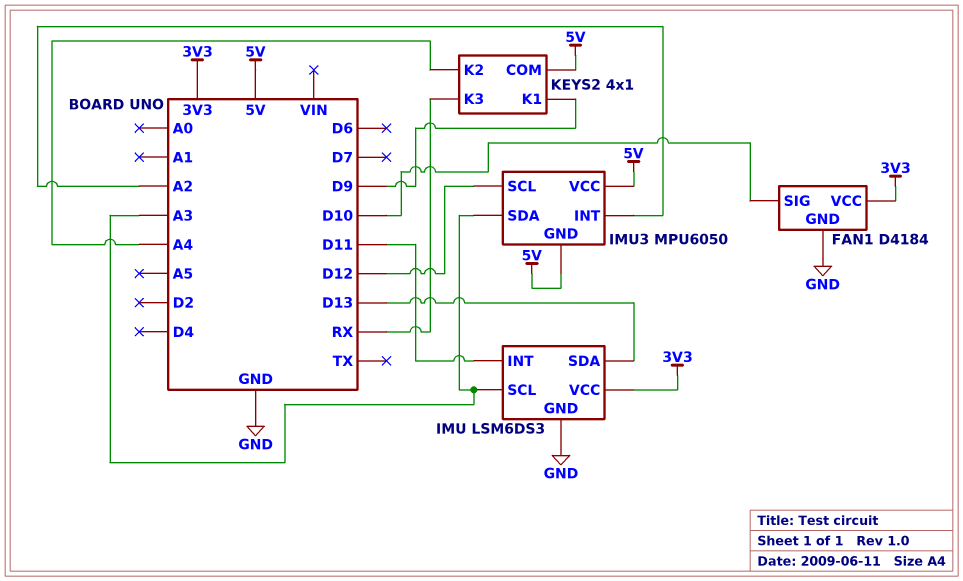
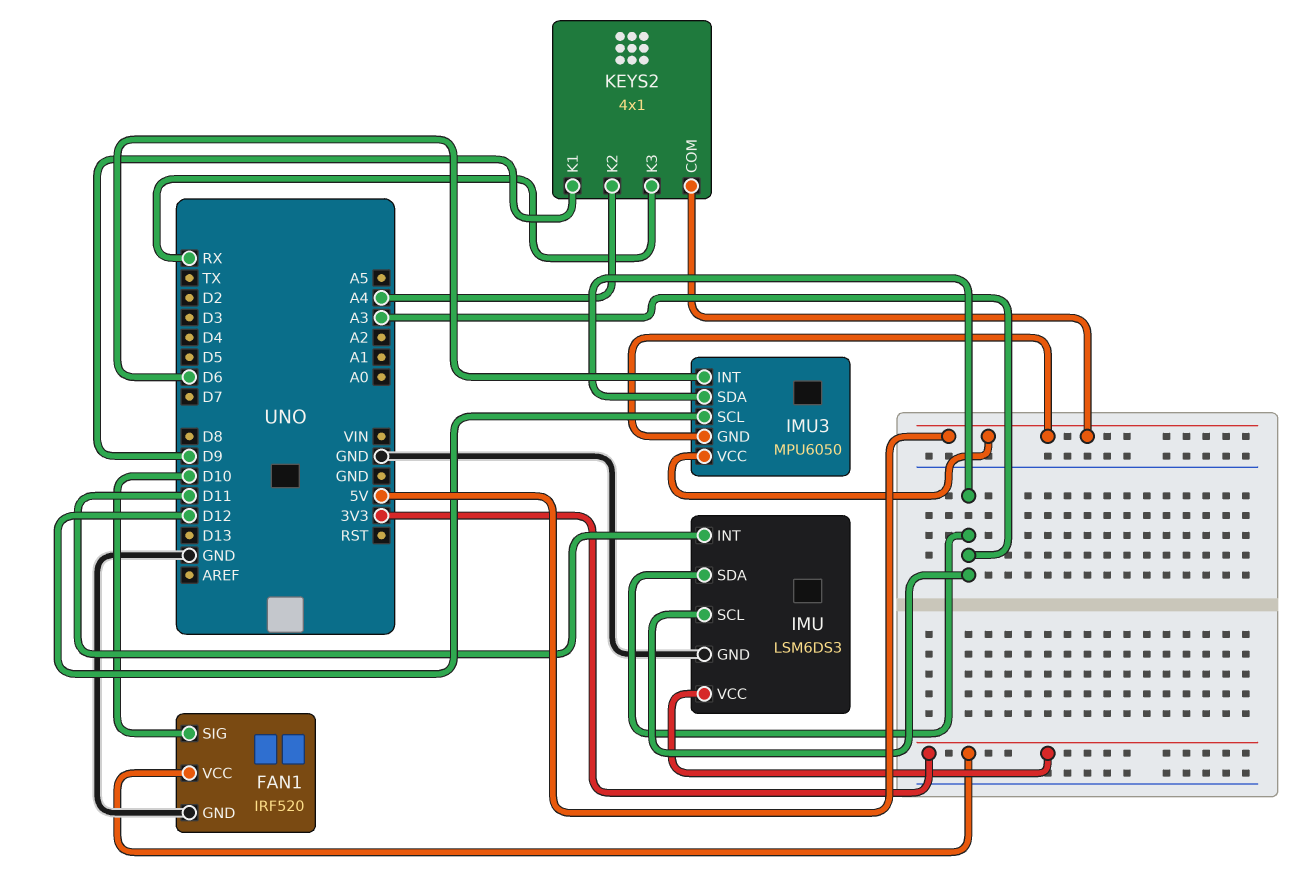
FAN1: D4184 -> IRF520
IMU pin SDA: D13 -> A3
IMU3 pin INT: A2 -> D6

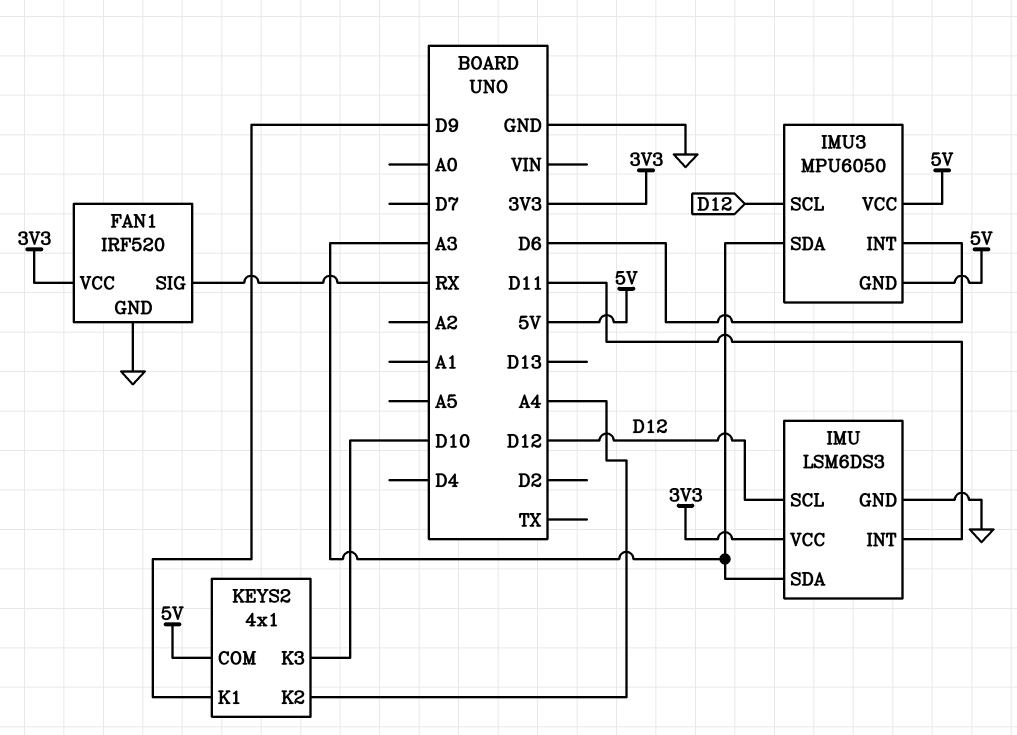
FAN1 pin SIG: D10 -> RX
IMU pin SCL: A3 -> D12
KEYS2 pin K3: RX -> D10

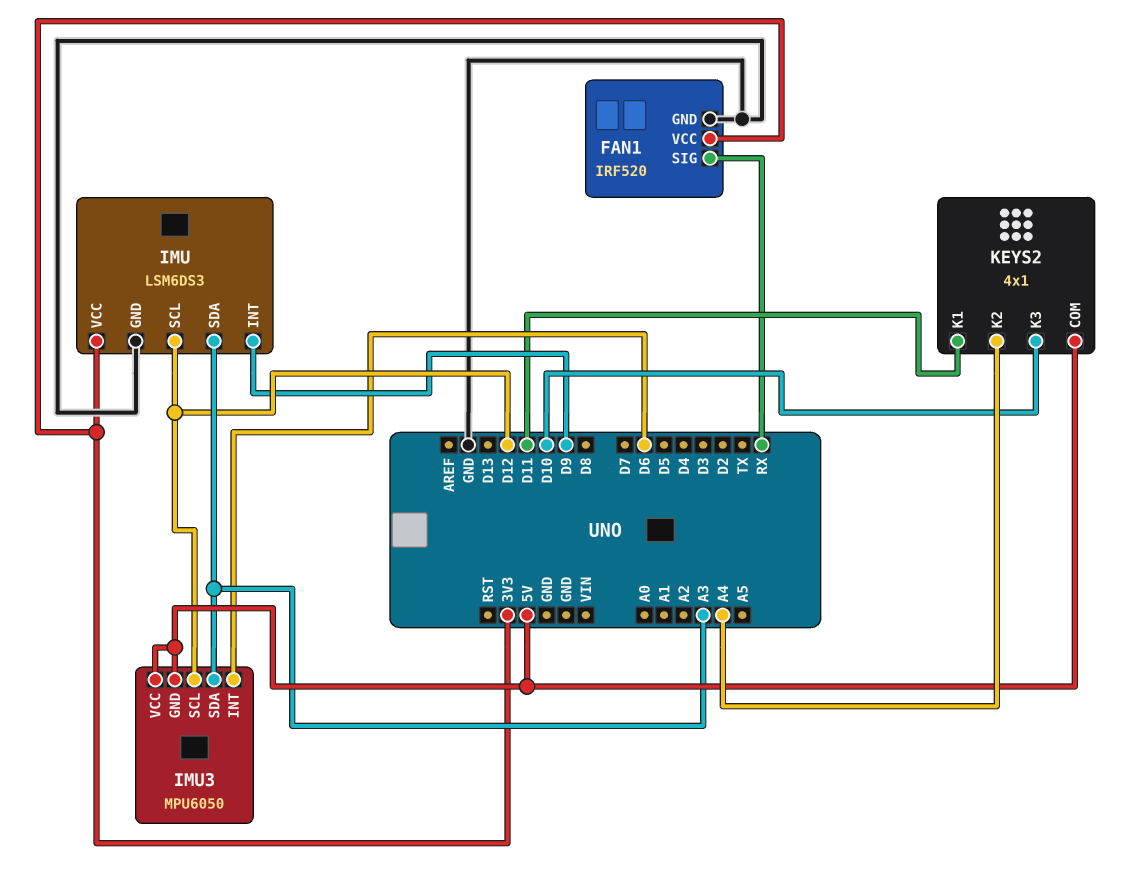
IMU pin INT: D11 -> D9
KEYS2 pin K1: D9 -> D11

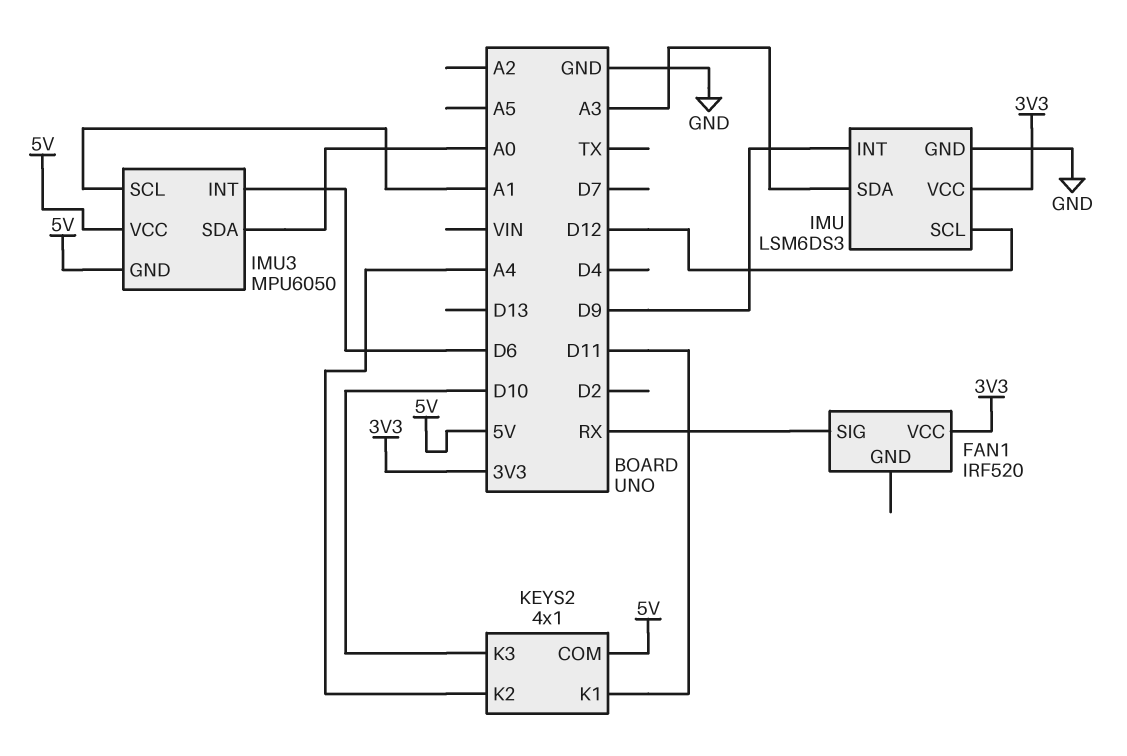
FAN1 pin GND: GND -> none
IMU3 pin SCL: D12 -> A1
IMU3 pin SDA: A3 -> A0

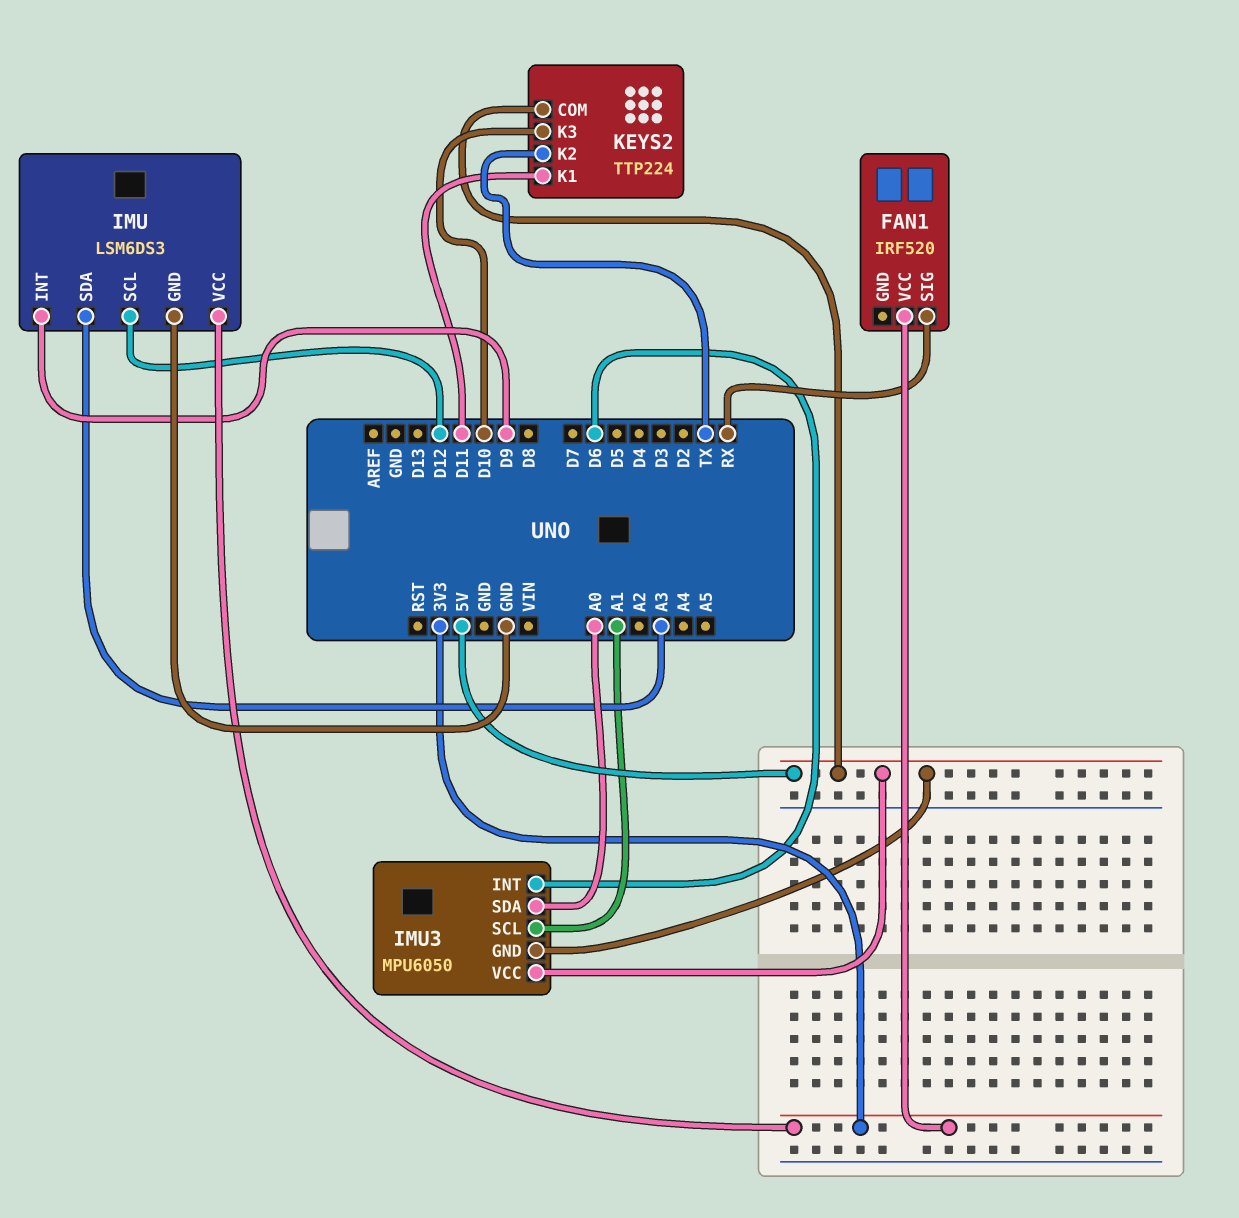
KEYS2: 4x1 -> TTP224
KEYS2 pin K2: A4 -> TX

